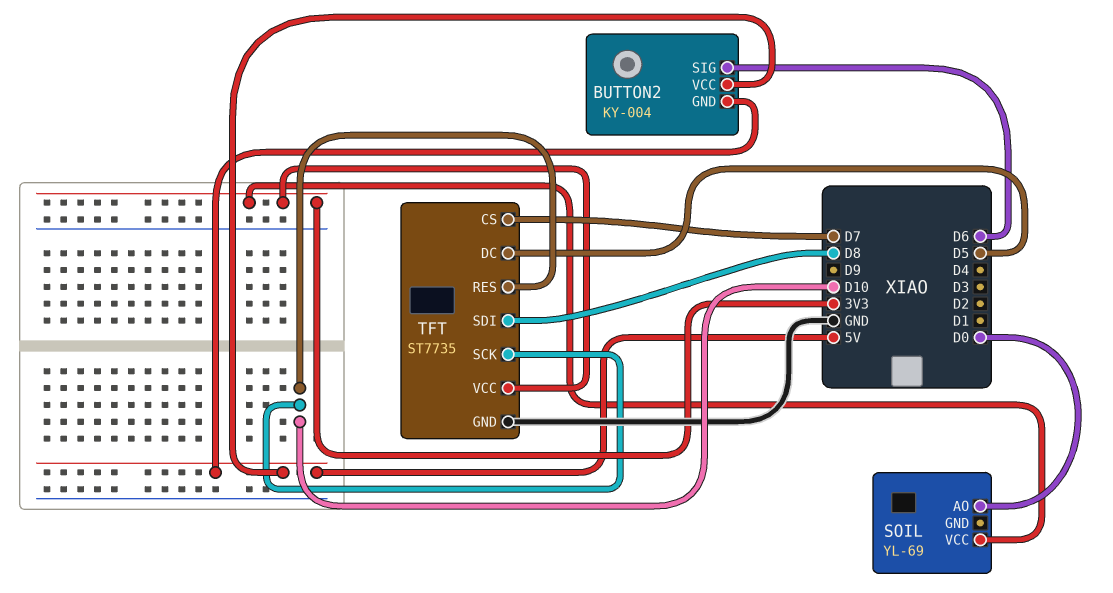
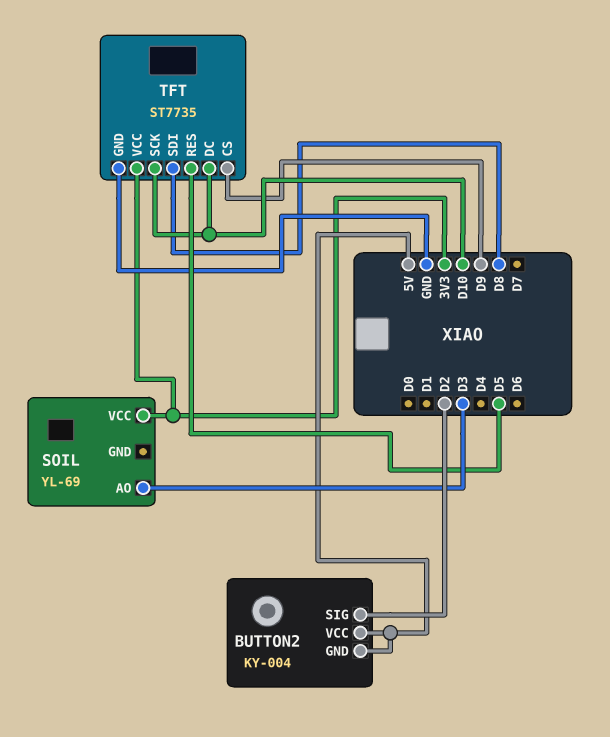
BUTTON2 pin SIG: D6 -> D2
SOIL pin AO: D0 -> D3
TFT pin CS: D7 -> D9
TFT pin DC: D5 -> D10
TFT pin RES: D10 -> D5

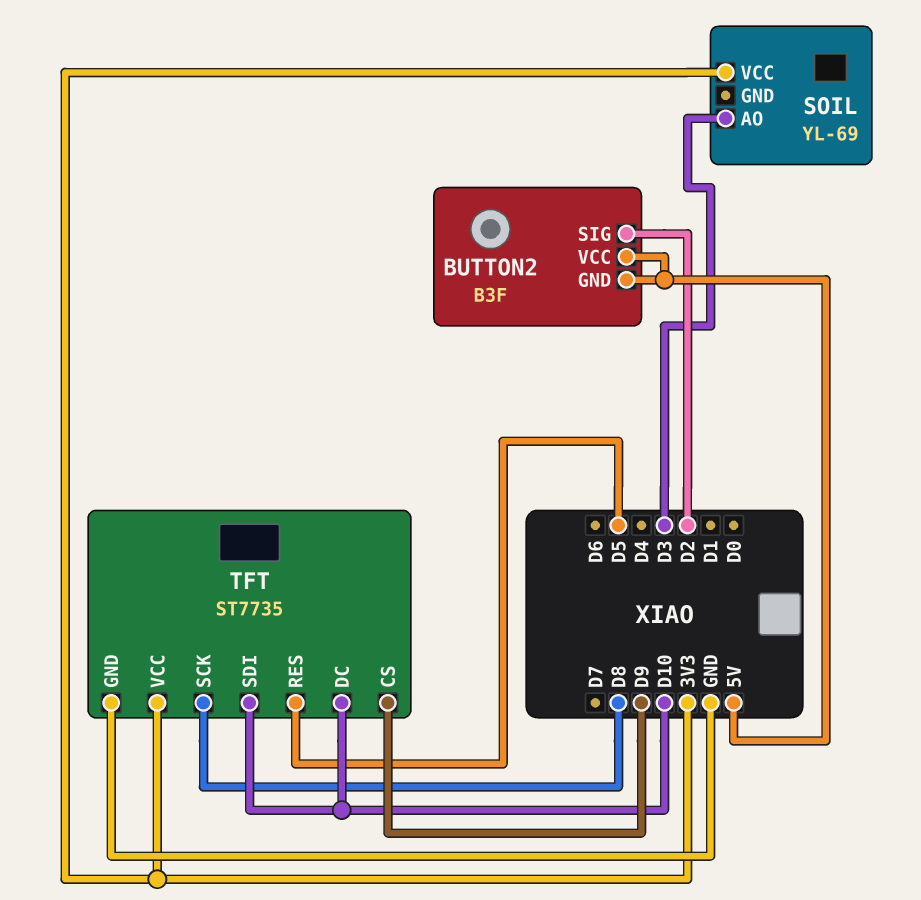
BUTTON2: KY-004 -> B3F
TFT pin SCK: D10 -> D8
TFT pin SDI: D8 -> D10

